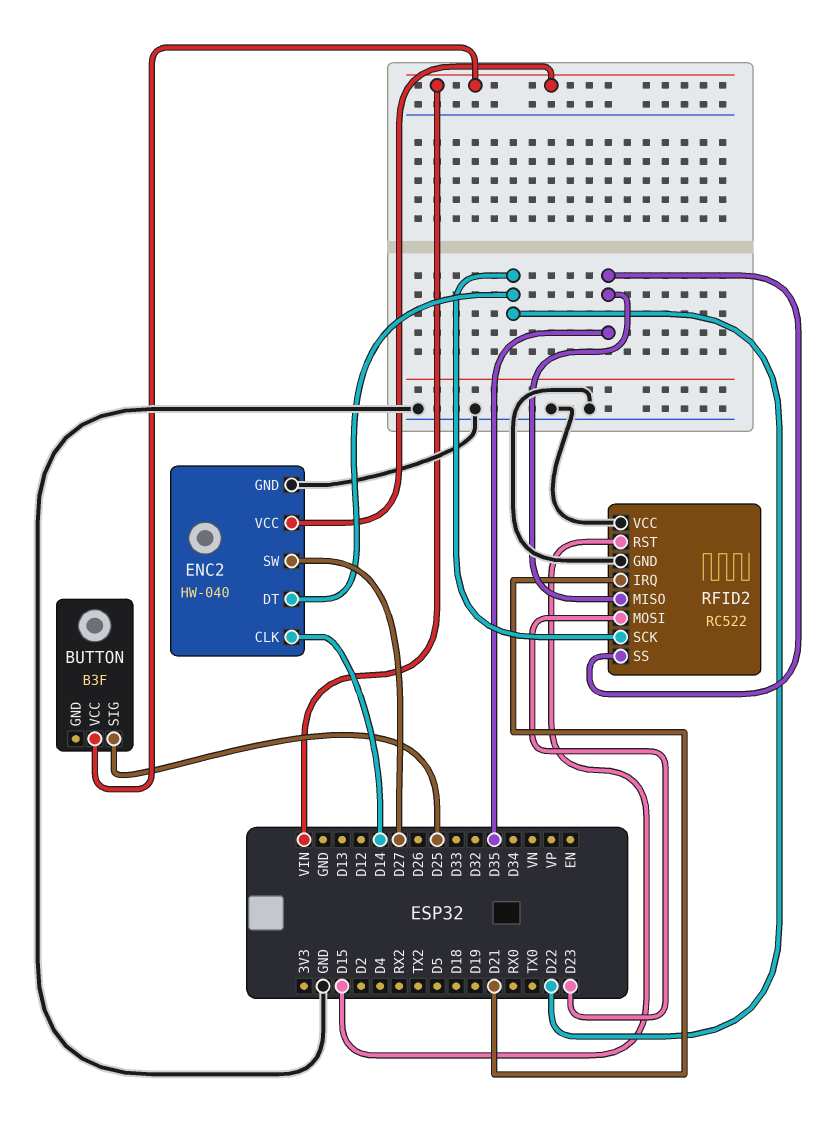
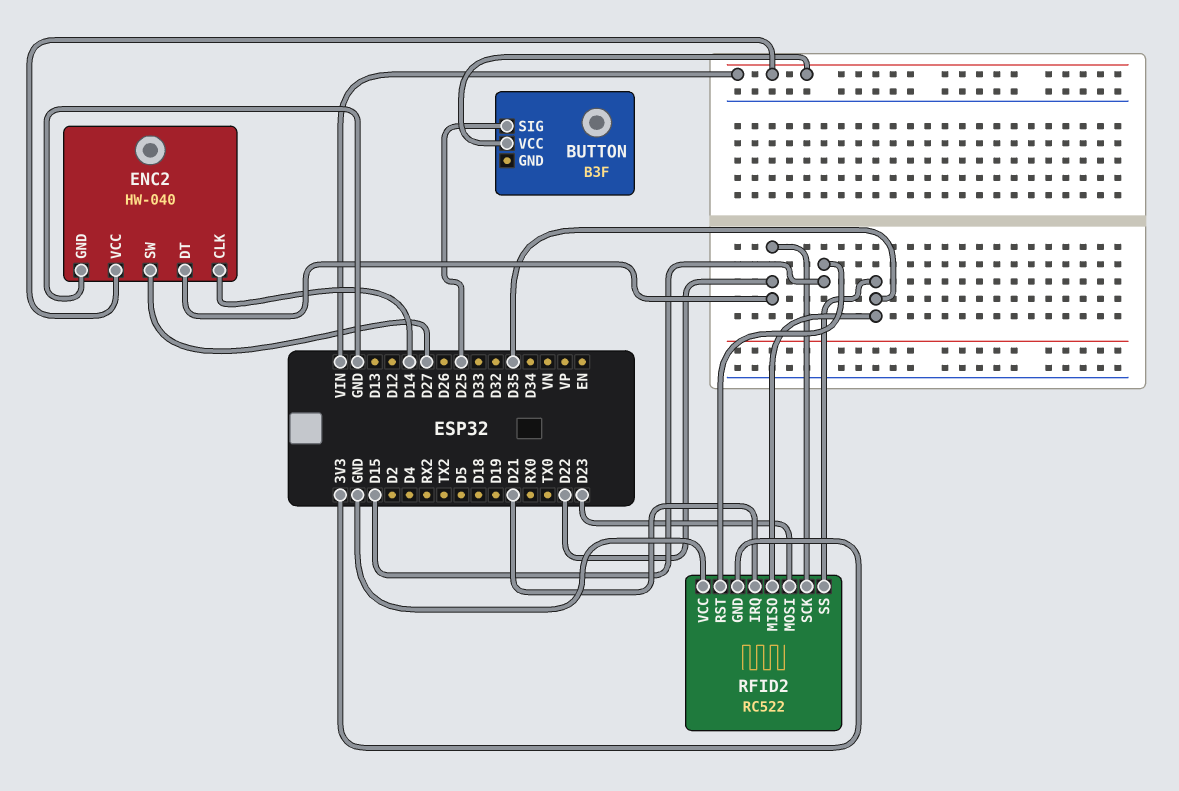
RFID2 pin GND: GND -> 3V3

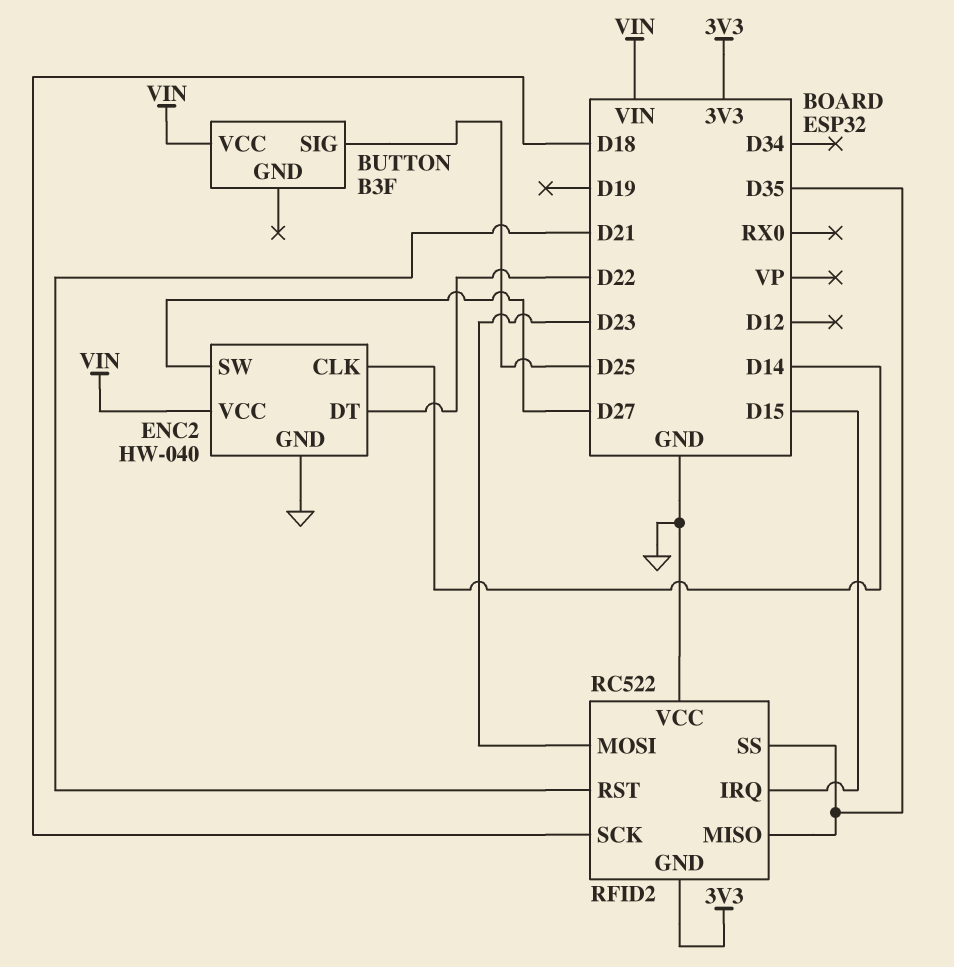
RFID2 pin IRQ: D21 -> D15
RFID2 pin RST: D15 -> D21
RFID2 pin SCK: D22 -> D18

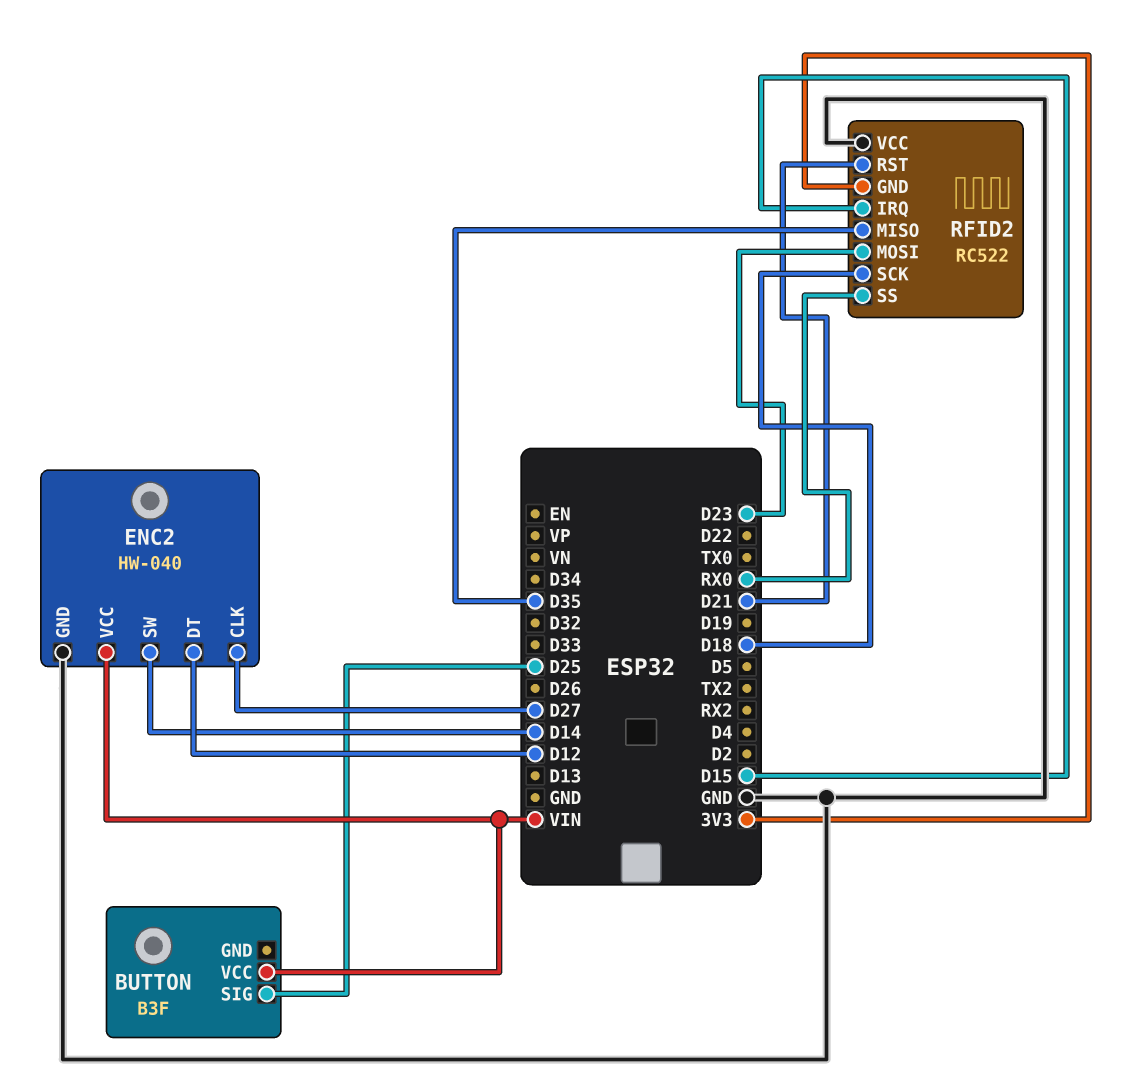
ENC2 pin CLK: D14 -> D27
ENC2 pin DT: D22 -> D12
ENC2 pin SW: D27 -> D14
RFID2 pin SS: D35 -> RX0

